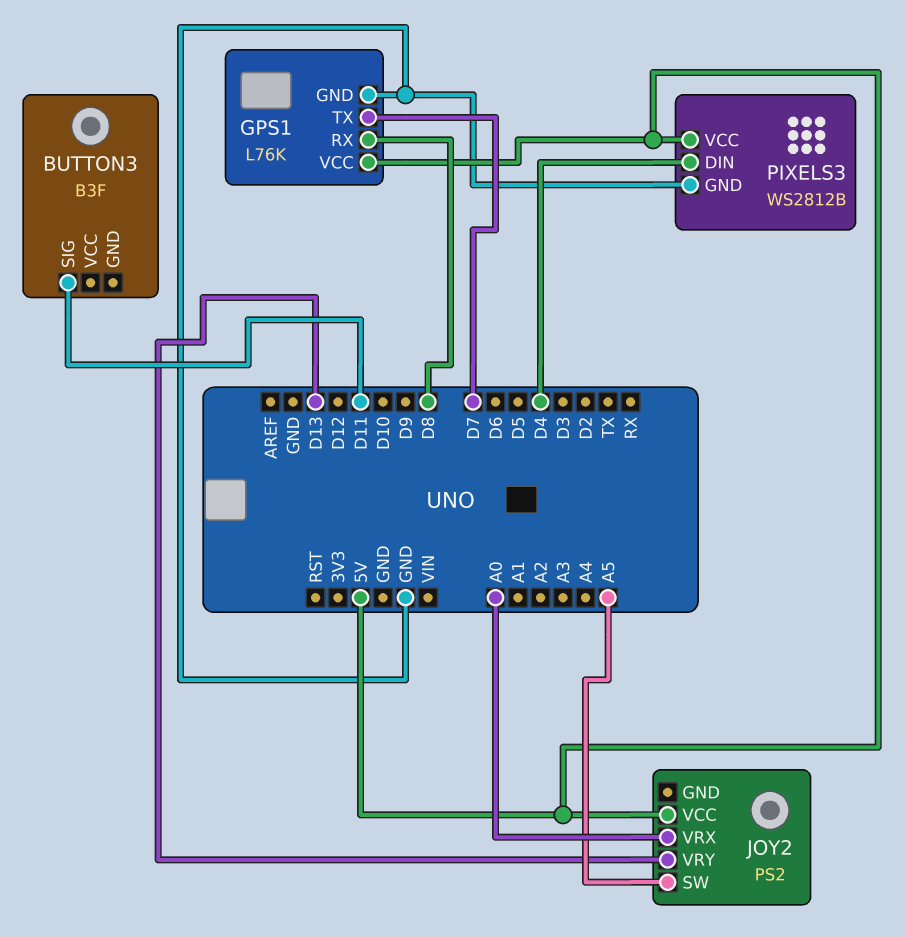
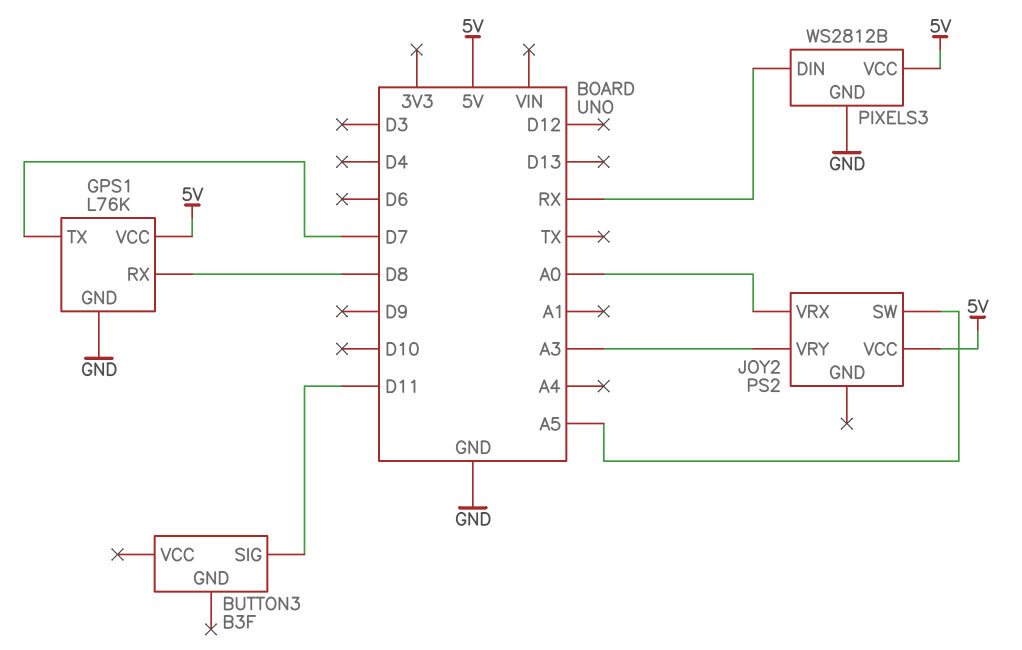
JOY2 pin VRY: D13 -> A3
PIXELS3 pin DIN: D4 -> RX

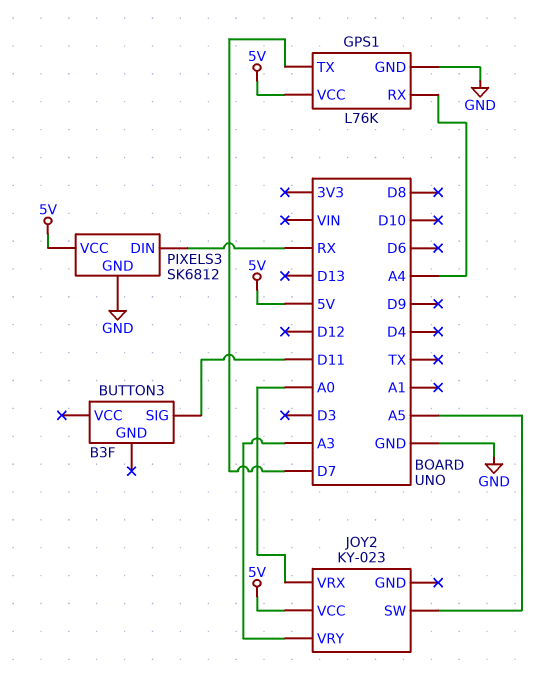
GPS1 pin RX: D8 -> A4
JOY2: PS2 -> KY-023
PIXELS3: WS2812B -> SK6812

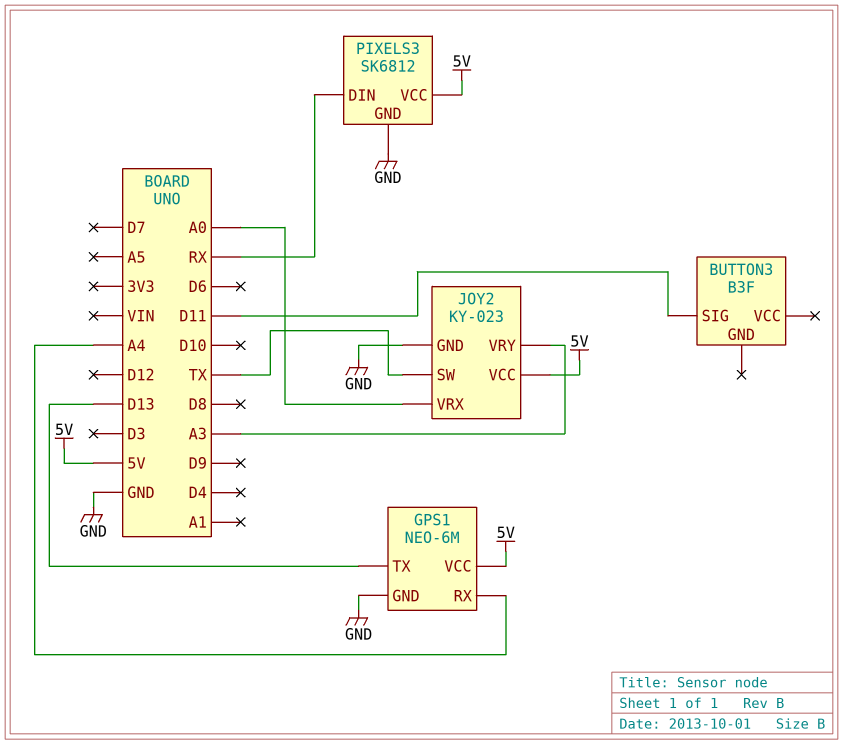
GPS1: L76K -> NEO-6M
GPS1 pin TX: D7 -> D13
JOY2 pin GND: none -> GND
JOY2 pin SW: A5 -> TX

